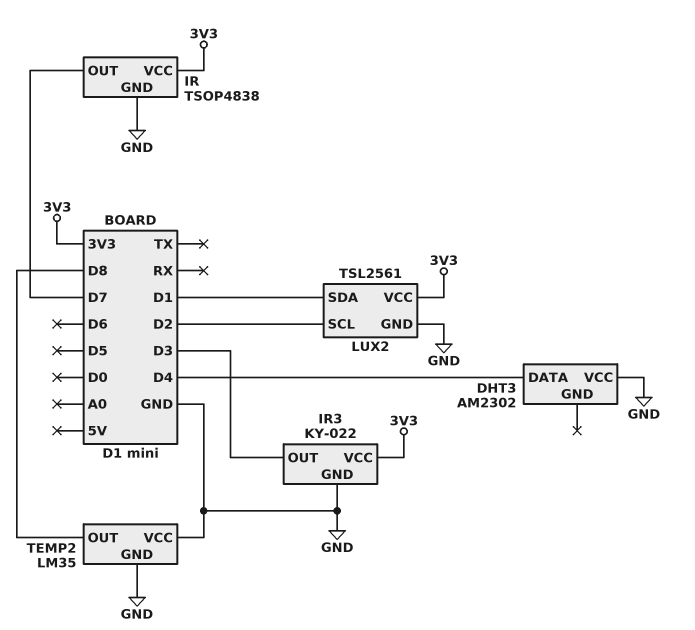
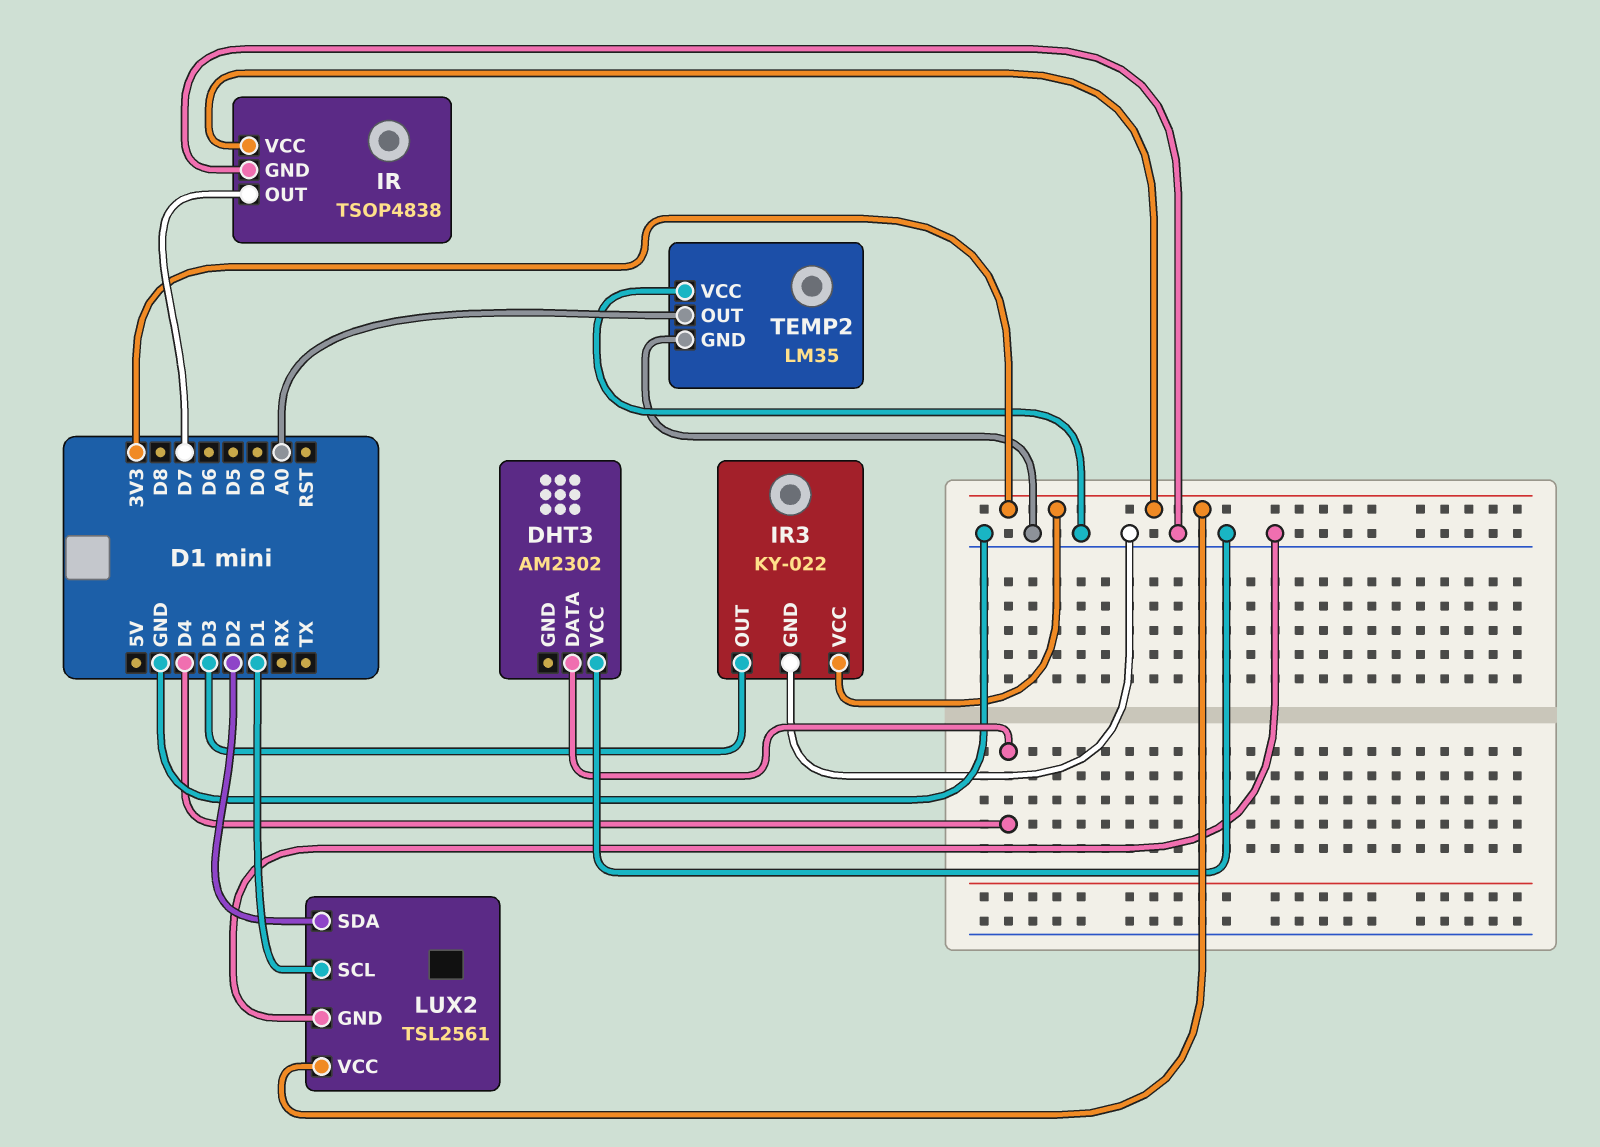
LUX2 pin SCL: D2 -> D1
LUX2 pin SDA: D1 -> D2
TEMP2 pin OUT: D8 -> A0

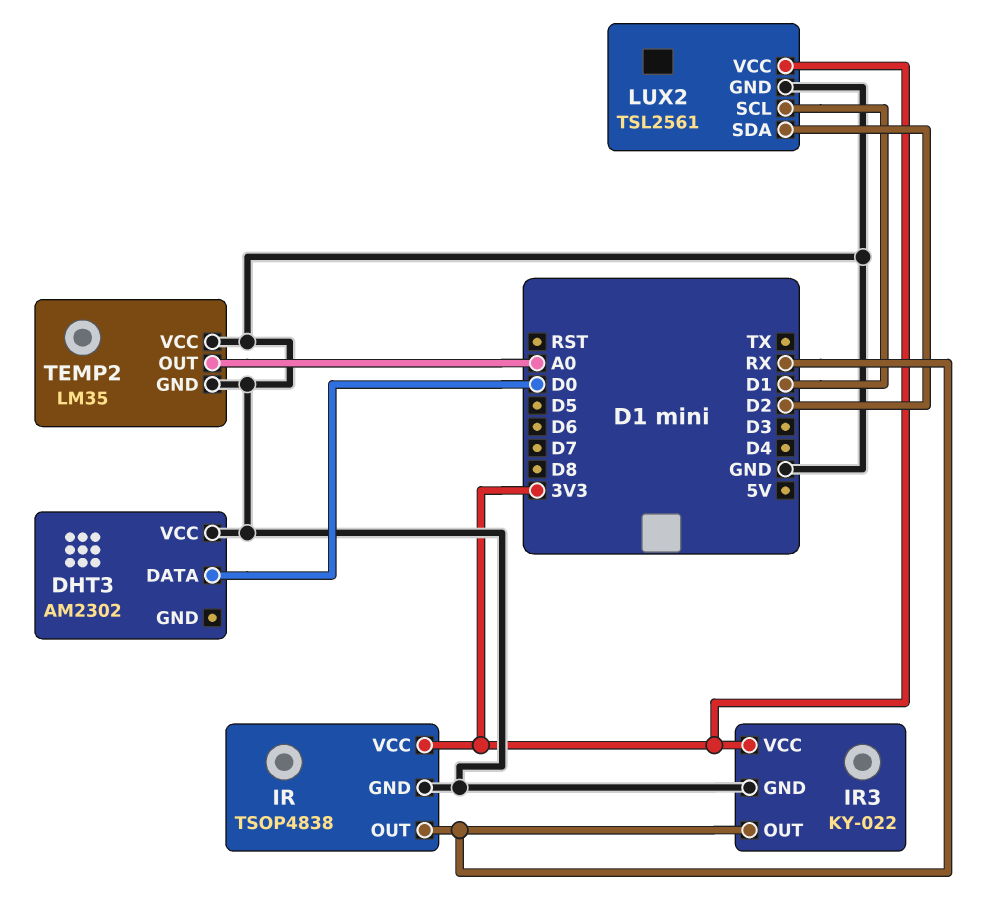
DHT3 pin DATA: D4 -> D0
IR pin OUT: D7 -> RX
IR3 pin OUT: D3 -> RX

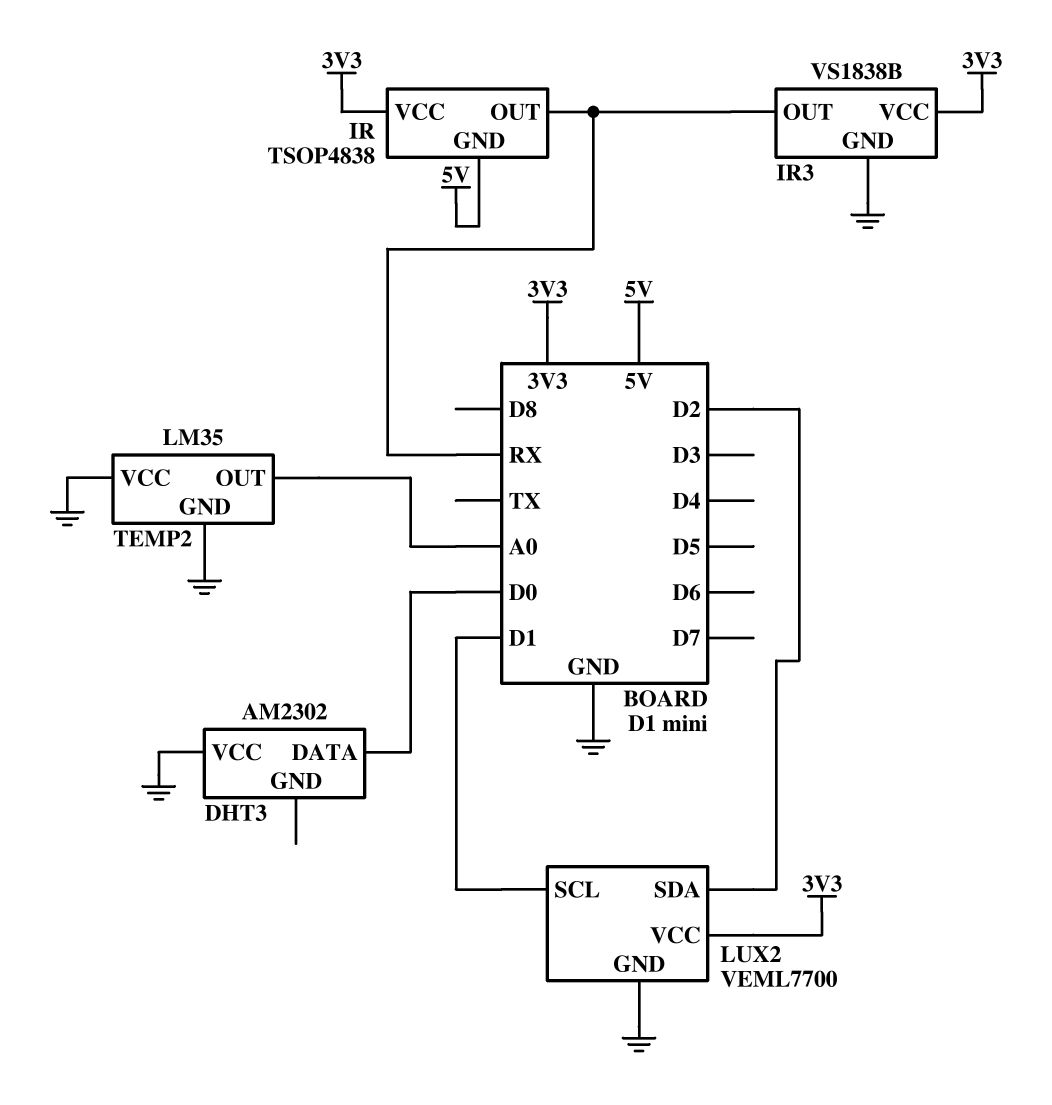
IR pin GND: GND -> 5V
IR3: KY-022 -> VS1838B
LUX2: TSL2561 -> VEML7700

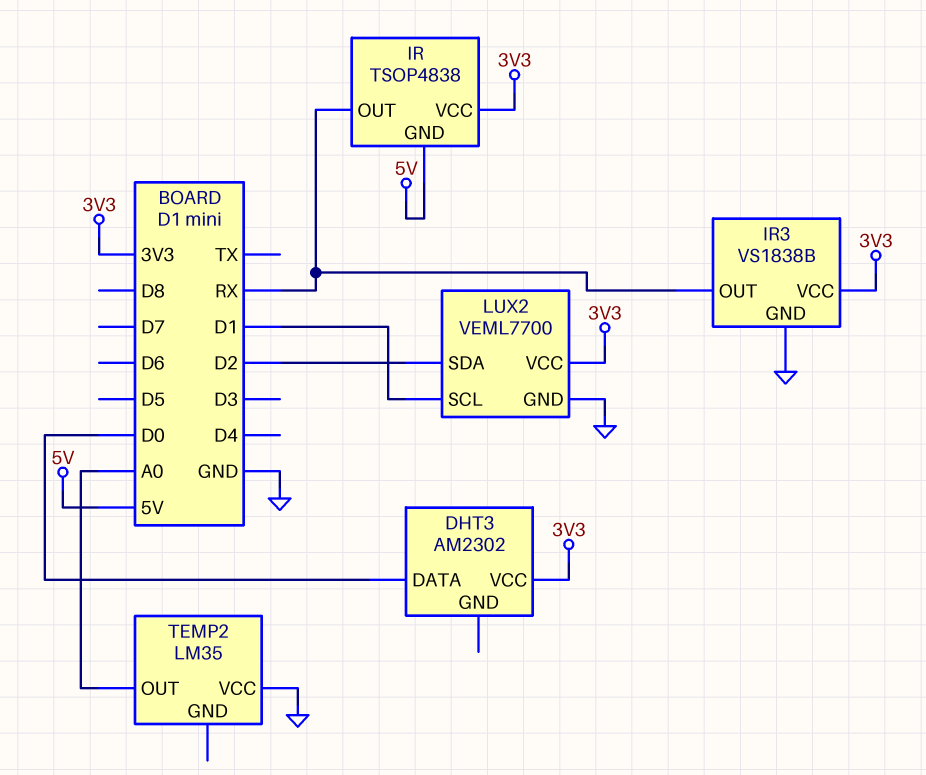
DHT3 pin VCC: GND -> 3V3
TEMP2 pin GND: GND -> none

